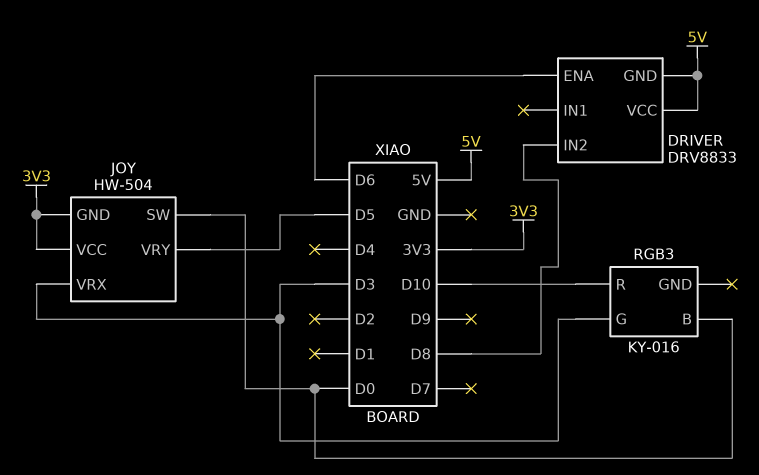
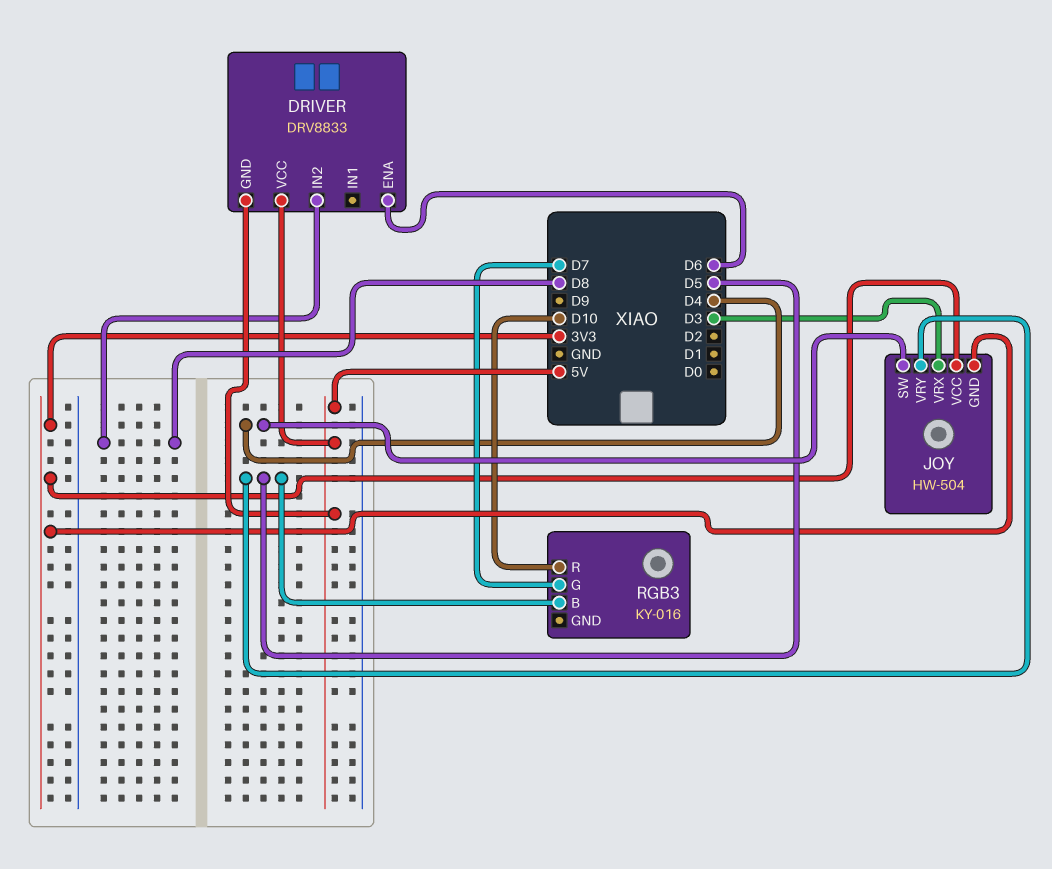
JOY pin SW: D0 -> D4
RGB3 pin B: D0 -> D5
RGB3 pin G: D3 -> D7

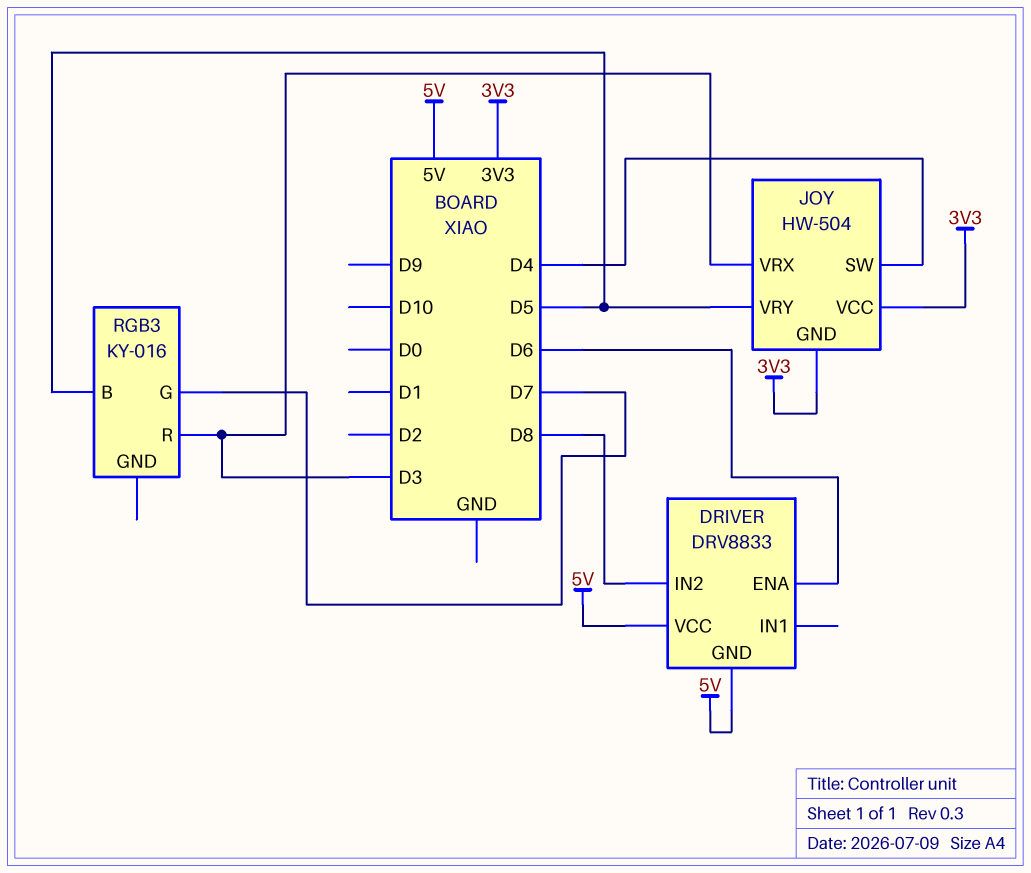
RGB3 pin R: D10 -> D3

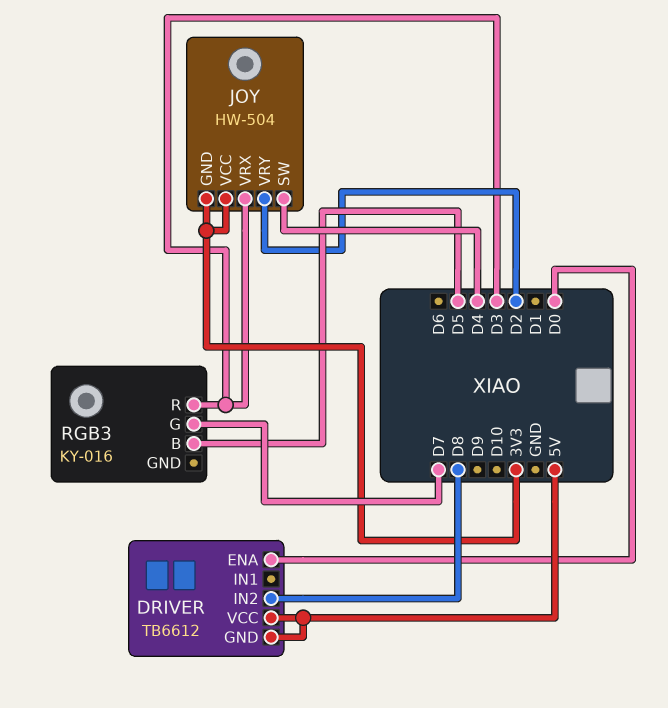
DRIVER: DRV8833 -> TB6612
DRIVER pin ENA: D6 -> D0
JOY pin VRY: D5 -> D2

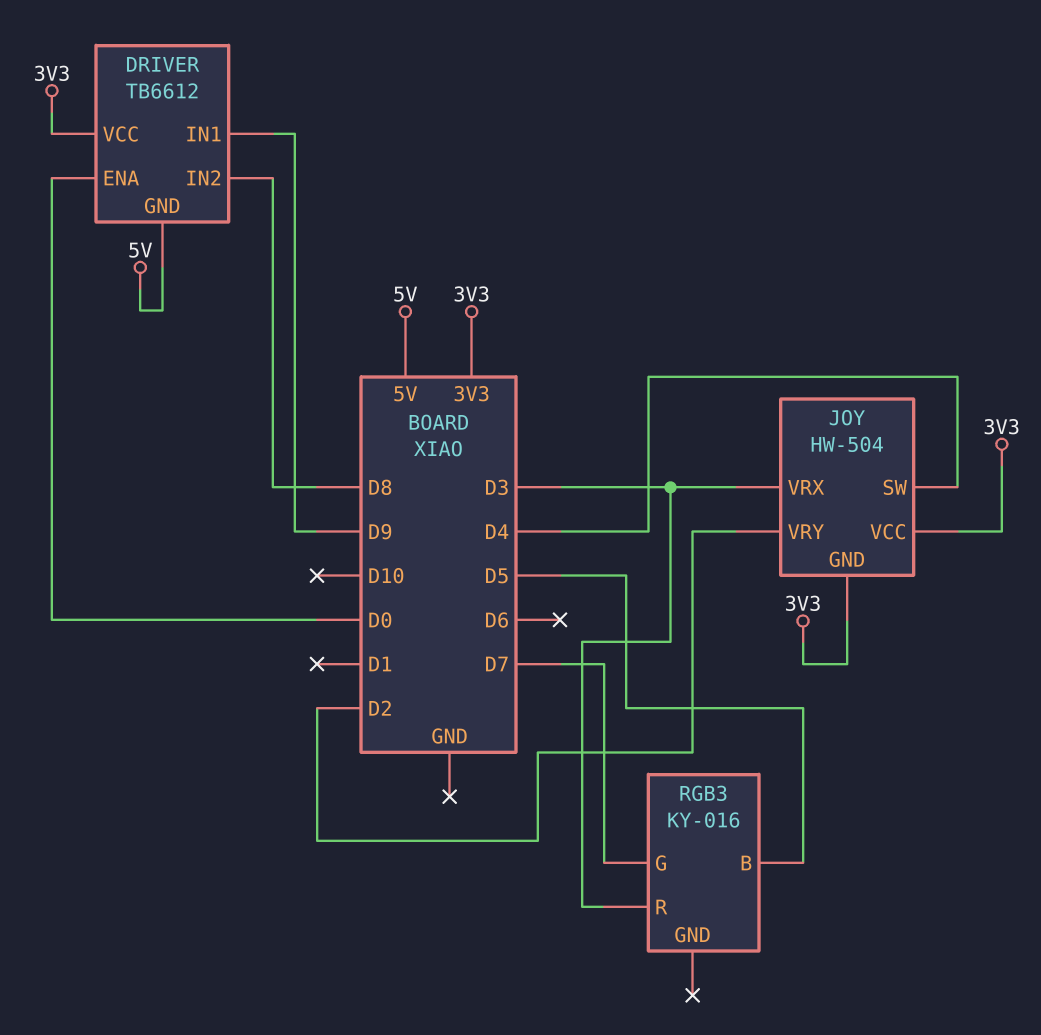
DRIVER pin IN1: none -> D9
DRIVER pin VCC: 5V -> 3V3

